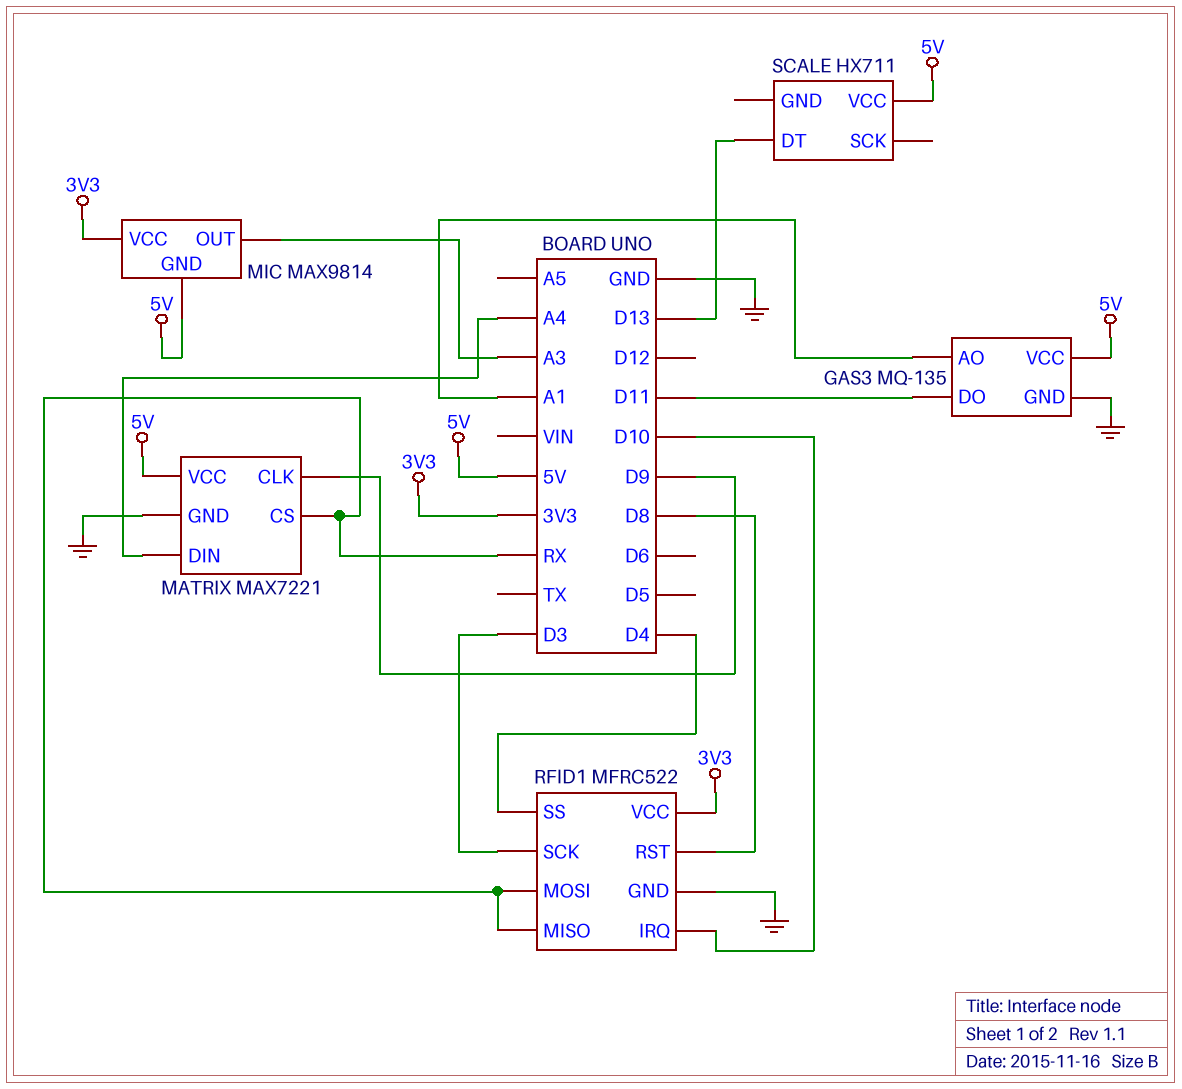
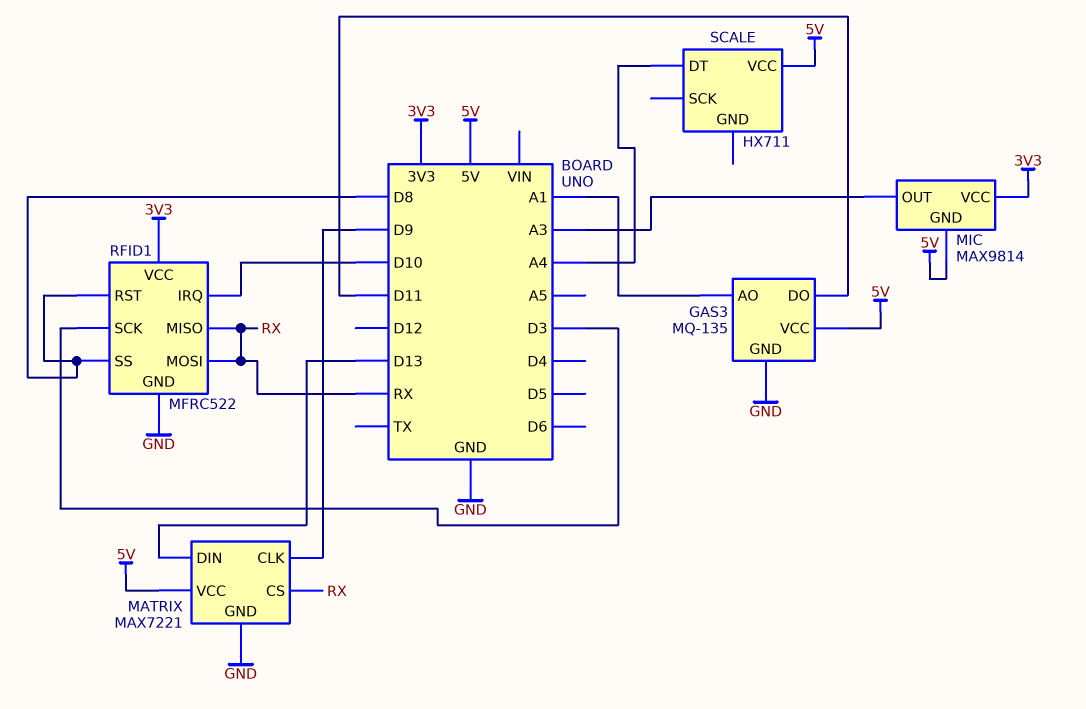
MATRIX pin DIN: A4 -> D13
RFID1 pin SS: D4 -> D8
SCALE pin DT: D13 -> A4

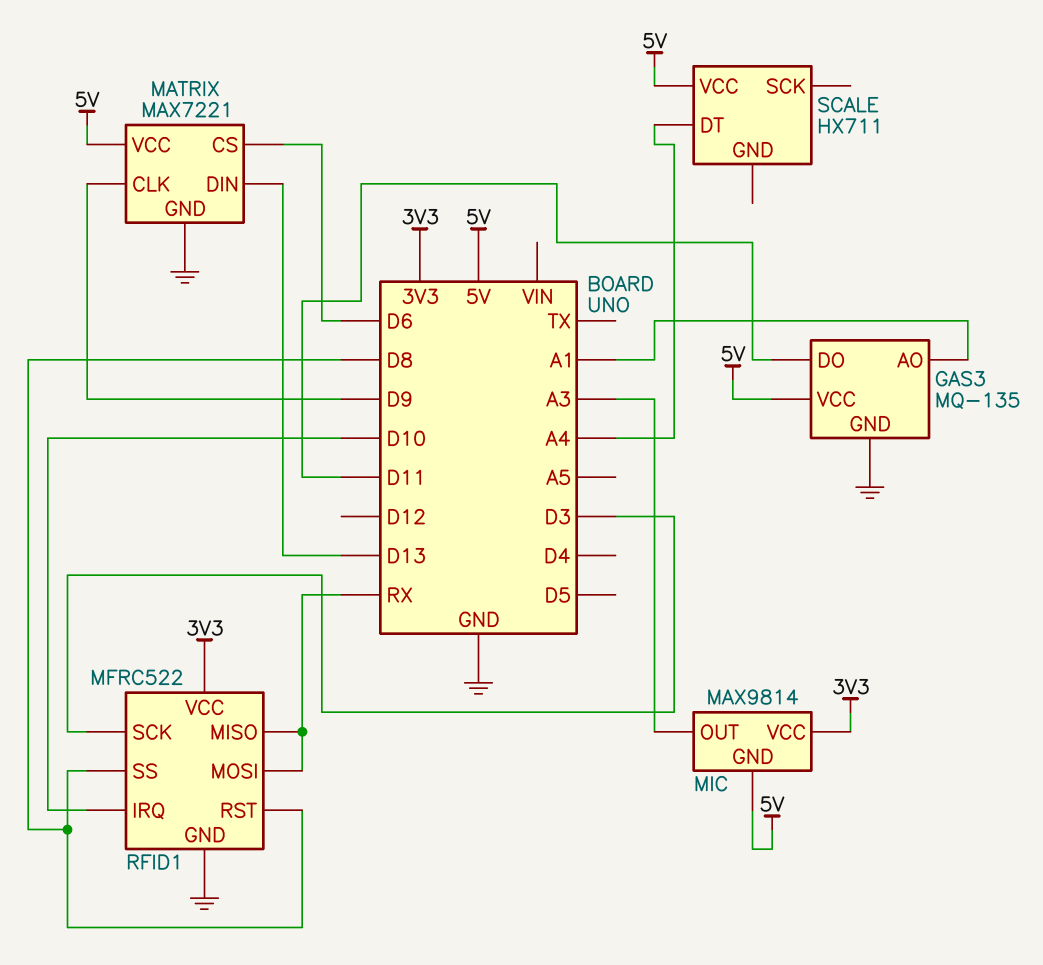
MATRIX pin CS: RX -> D6

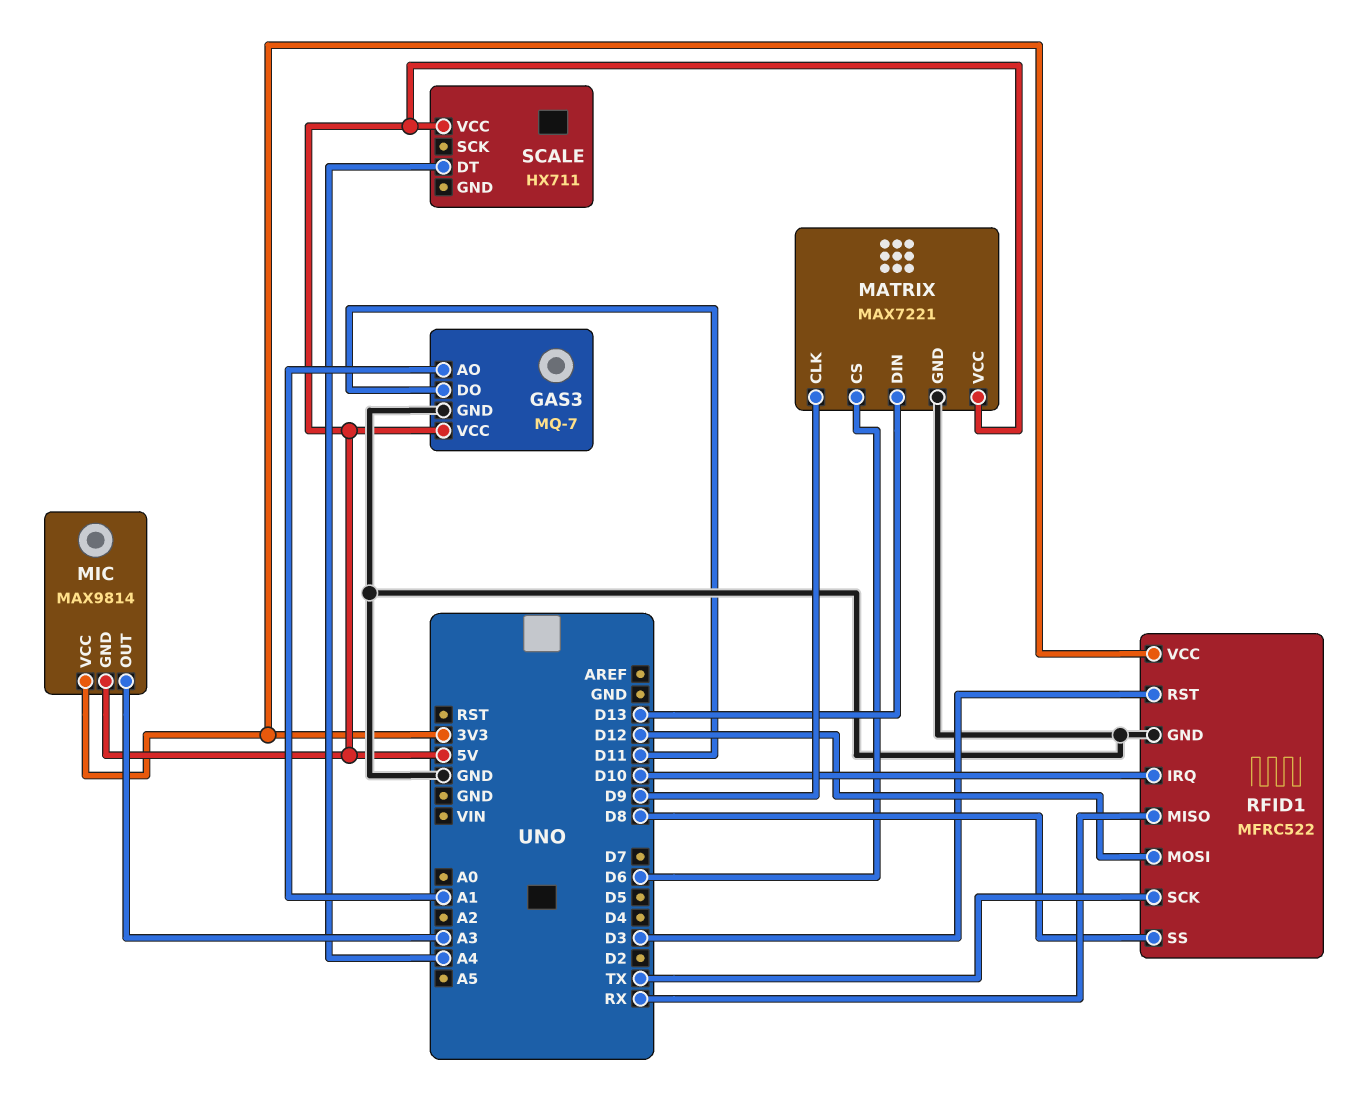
GAS3: MQ-135 -> MQ-7
RFID1 pin MOSI: RX -> D12
RFID1 pin RST: D8 -> D3
RFID1 pin SCK: D3 -> TX

